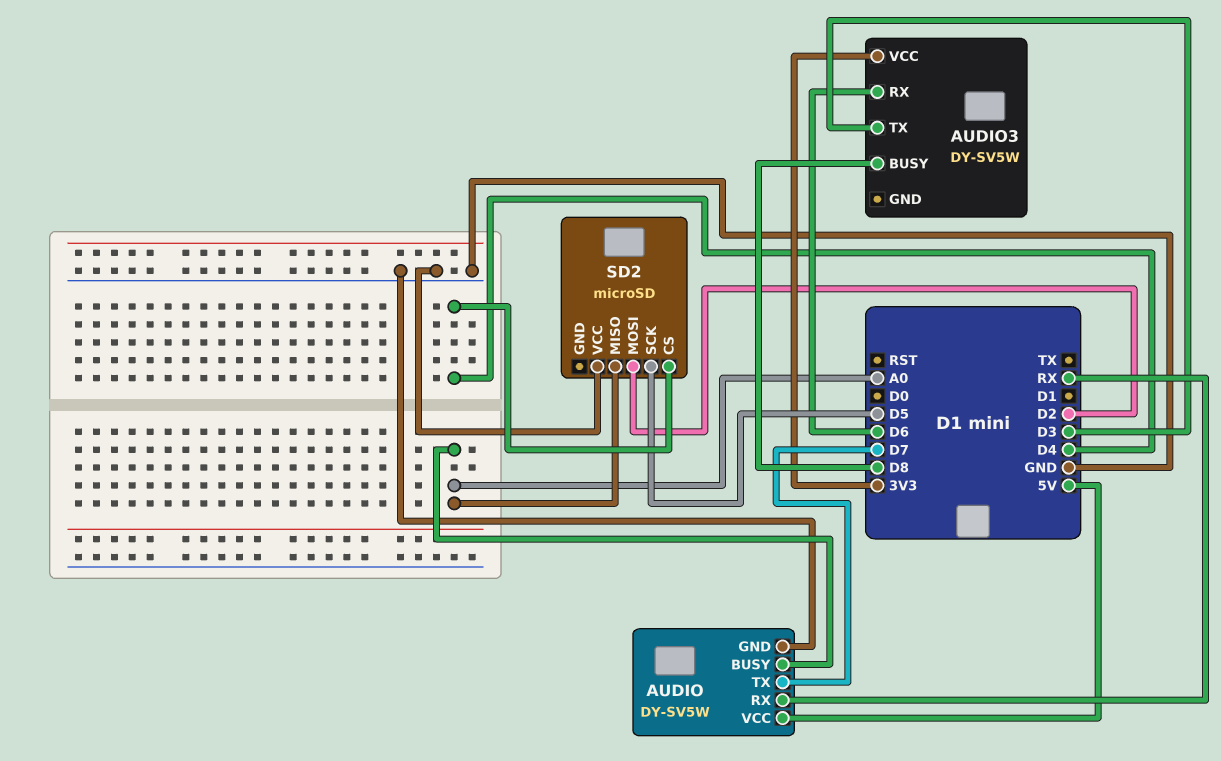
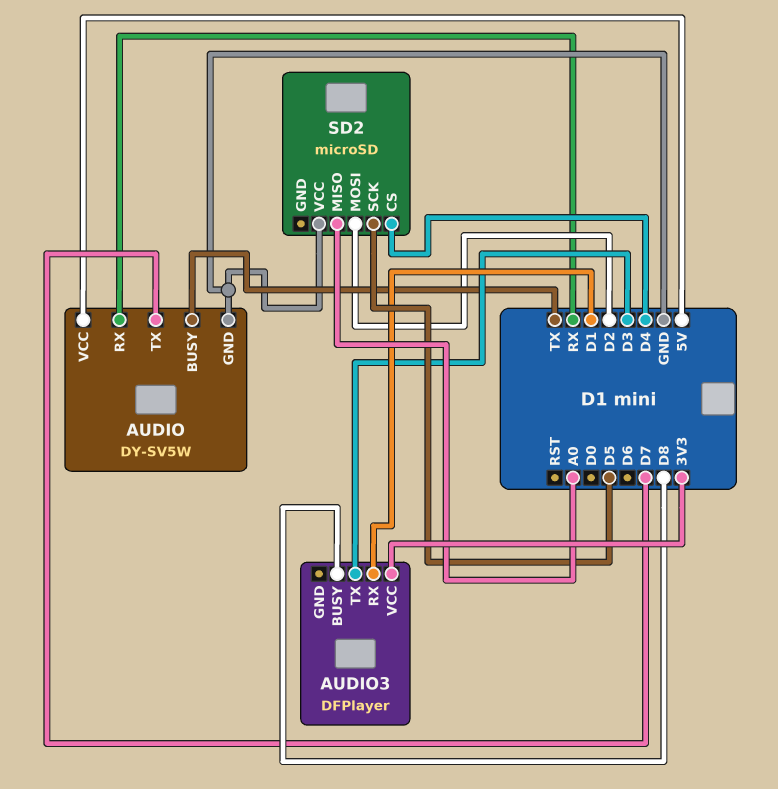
AUDIO pin BUSY: A0 -> TX
AUDIO3: DY-SV5W -> DFPlayer
AUDIO3 pin RX: D6 -> D1

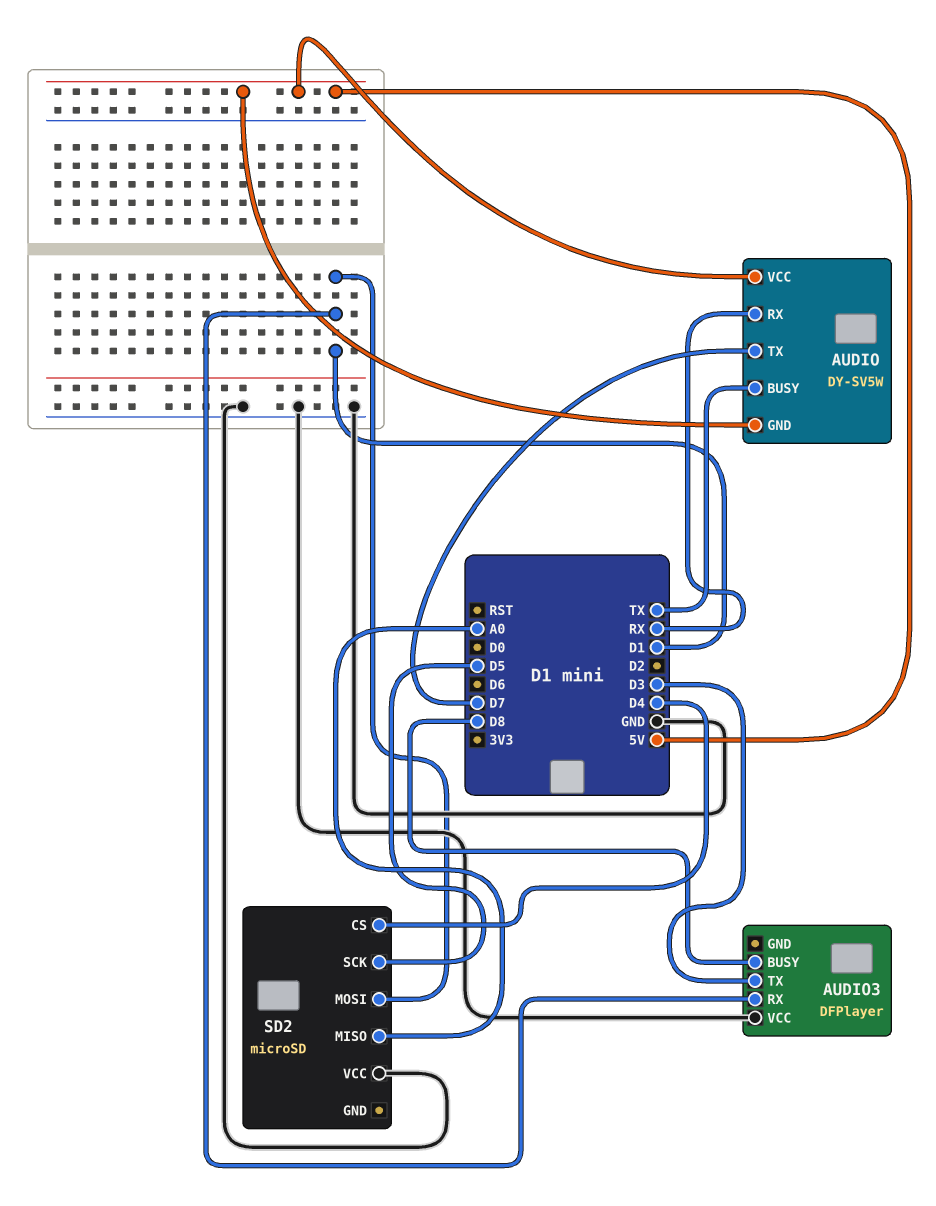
AUDIO pin GND: GND -> 5V
AUDIO3 pin VCC: 3V3 -> GND
SD2 pin MOSI: D2 -> D1

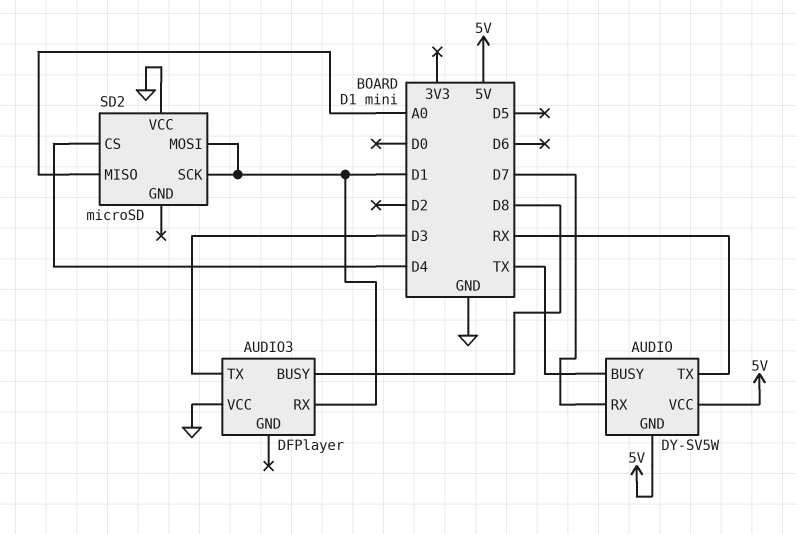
AUDIO pin RX: RX -> D7
AUDIO pin TX: D7 -> RX
SD2 pin SCK: D5 -> D1

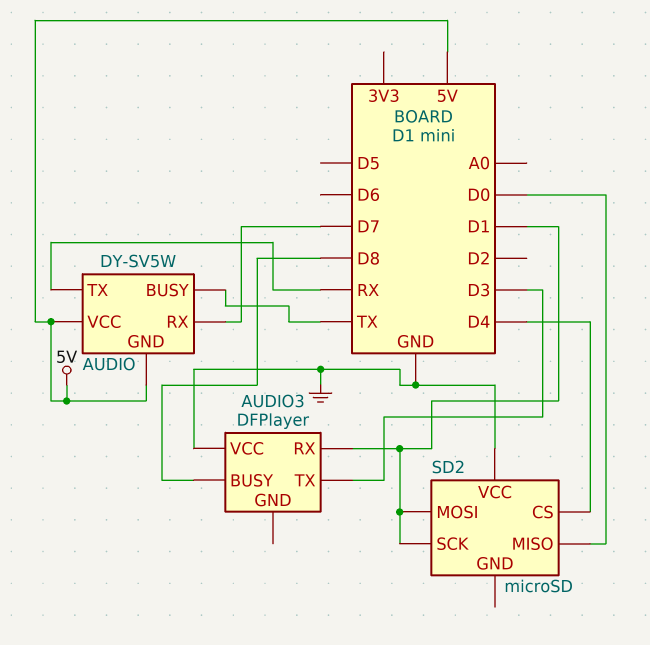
SD2 pin MISO: A0 -> D0

